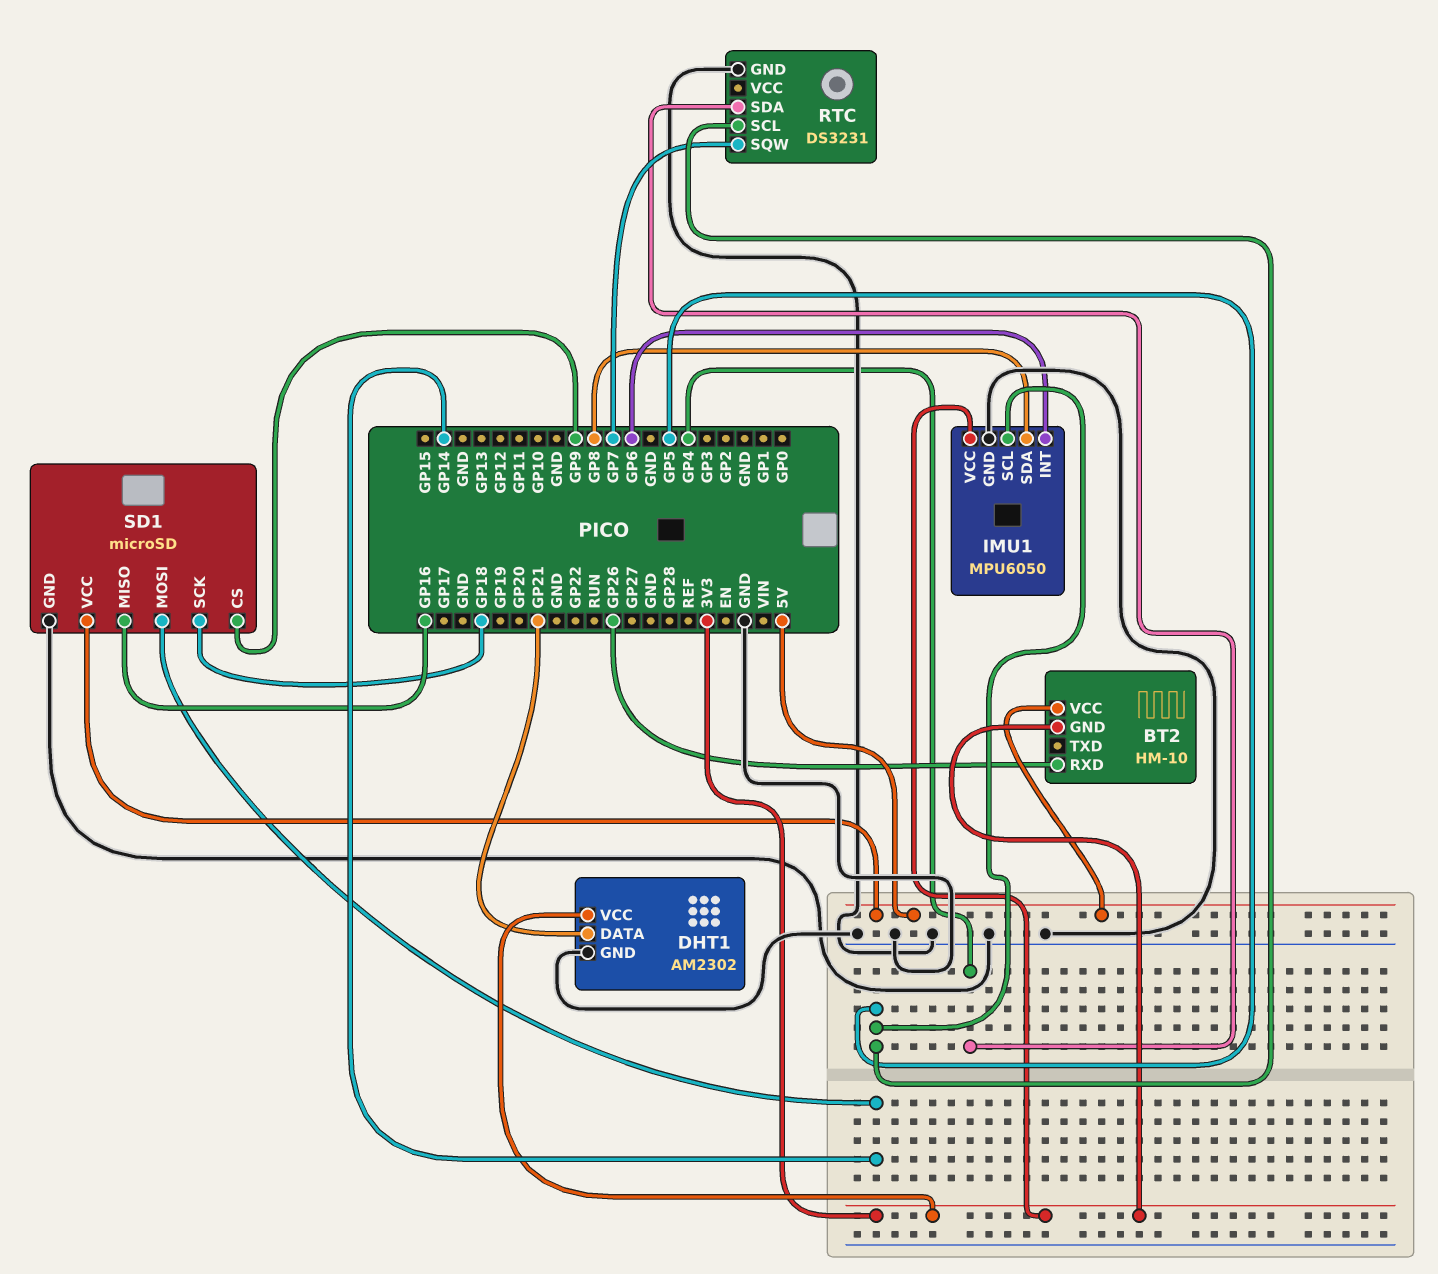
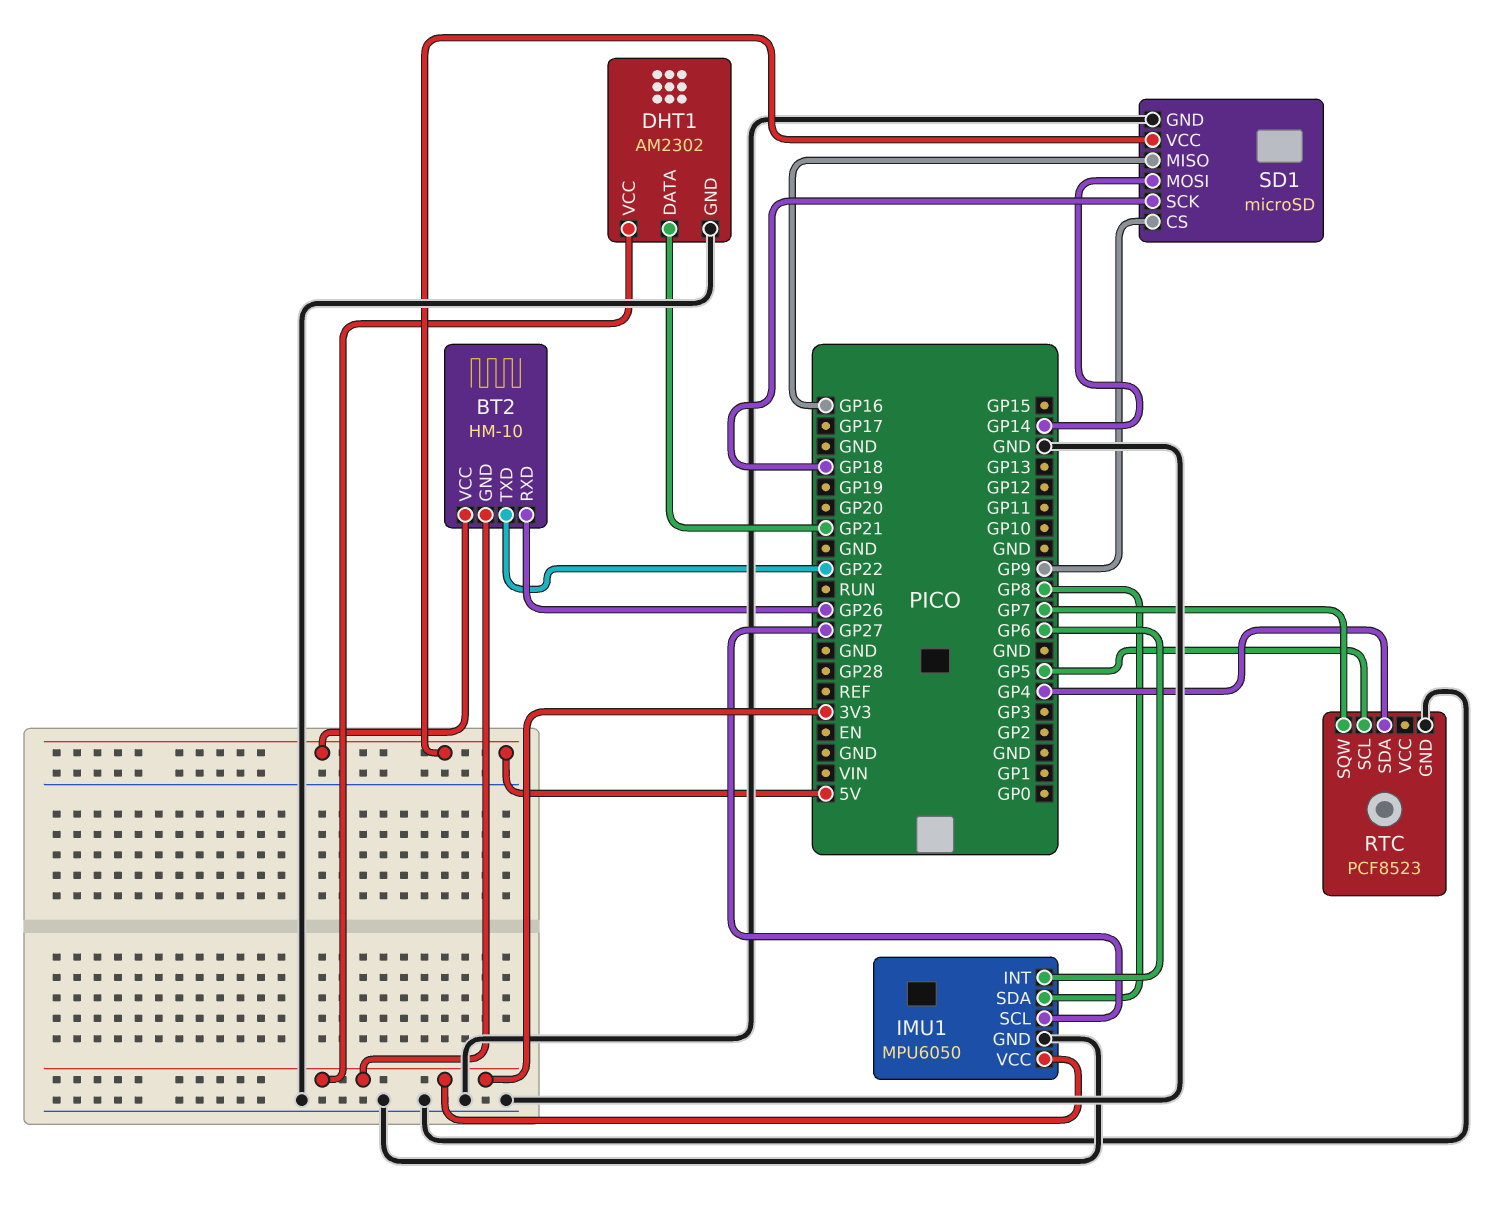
BT2 pin TXD: none -> GP22
IMU1 pin SCL: GP5 -> GP27
RTC: DS3231 -> PCF8523

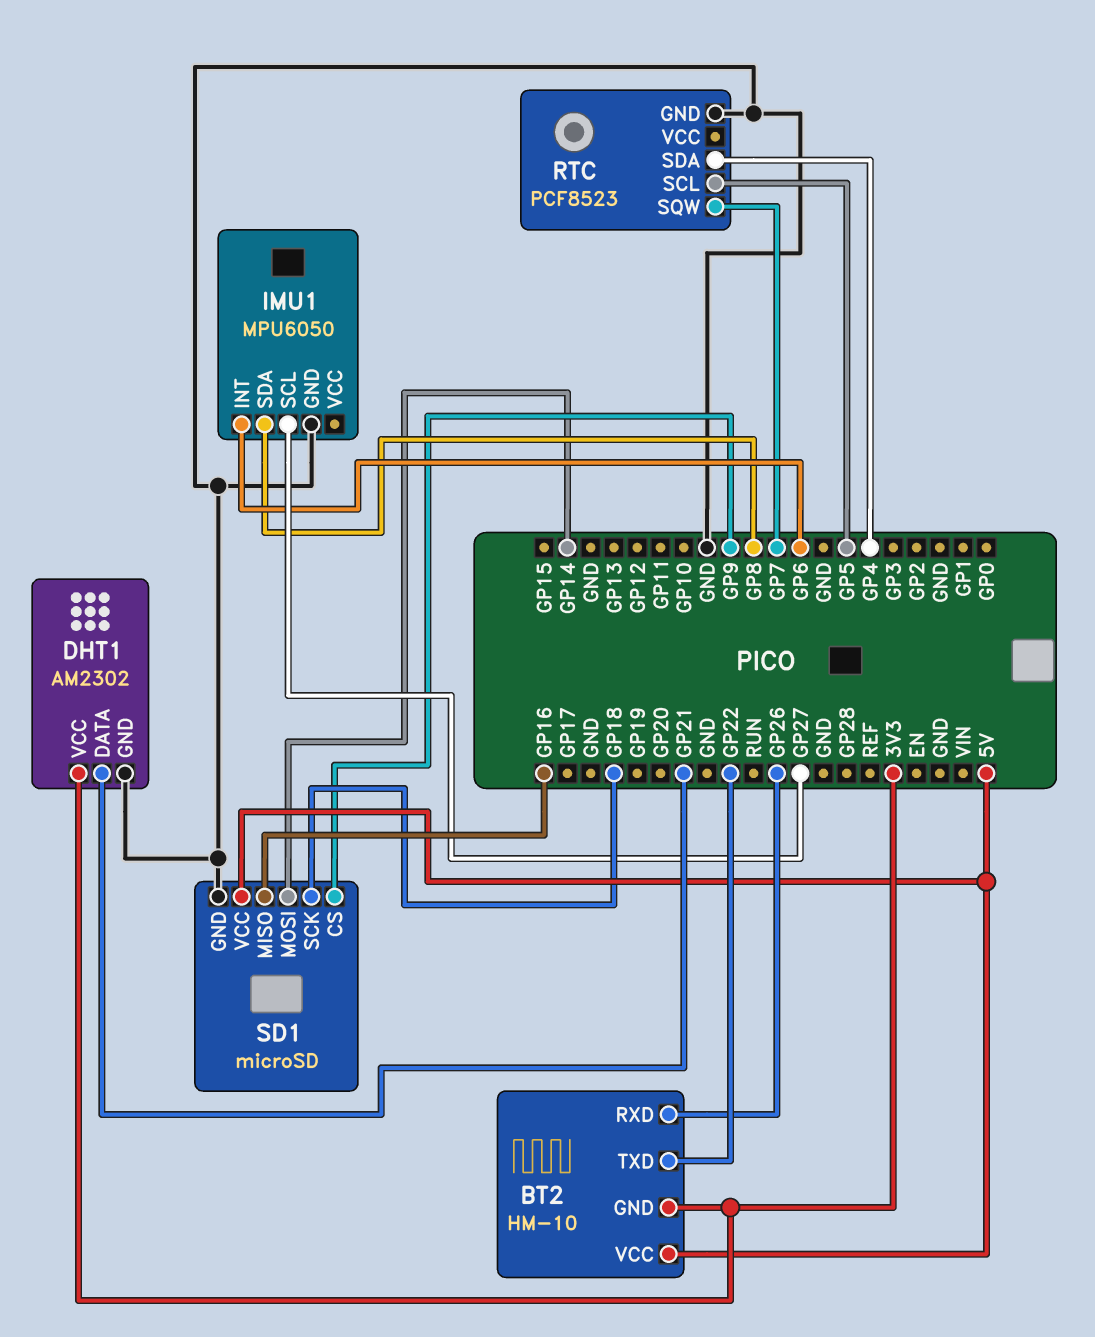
IMU1 pin VCC: 3V3 -> none

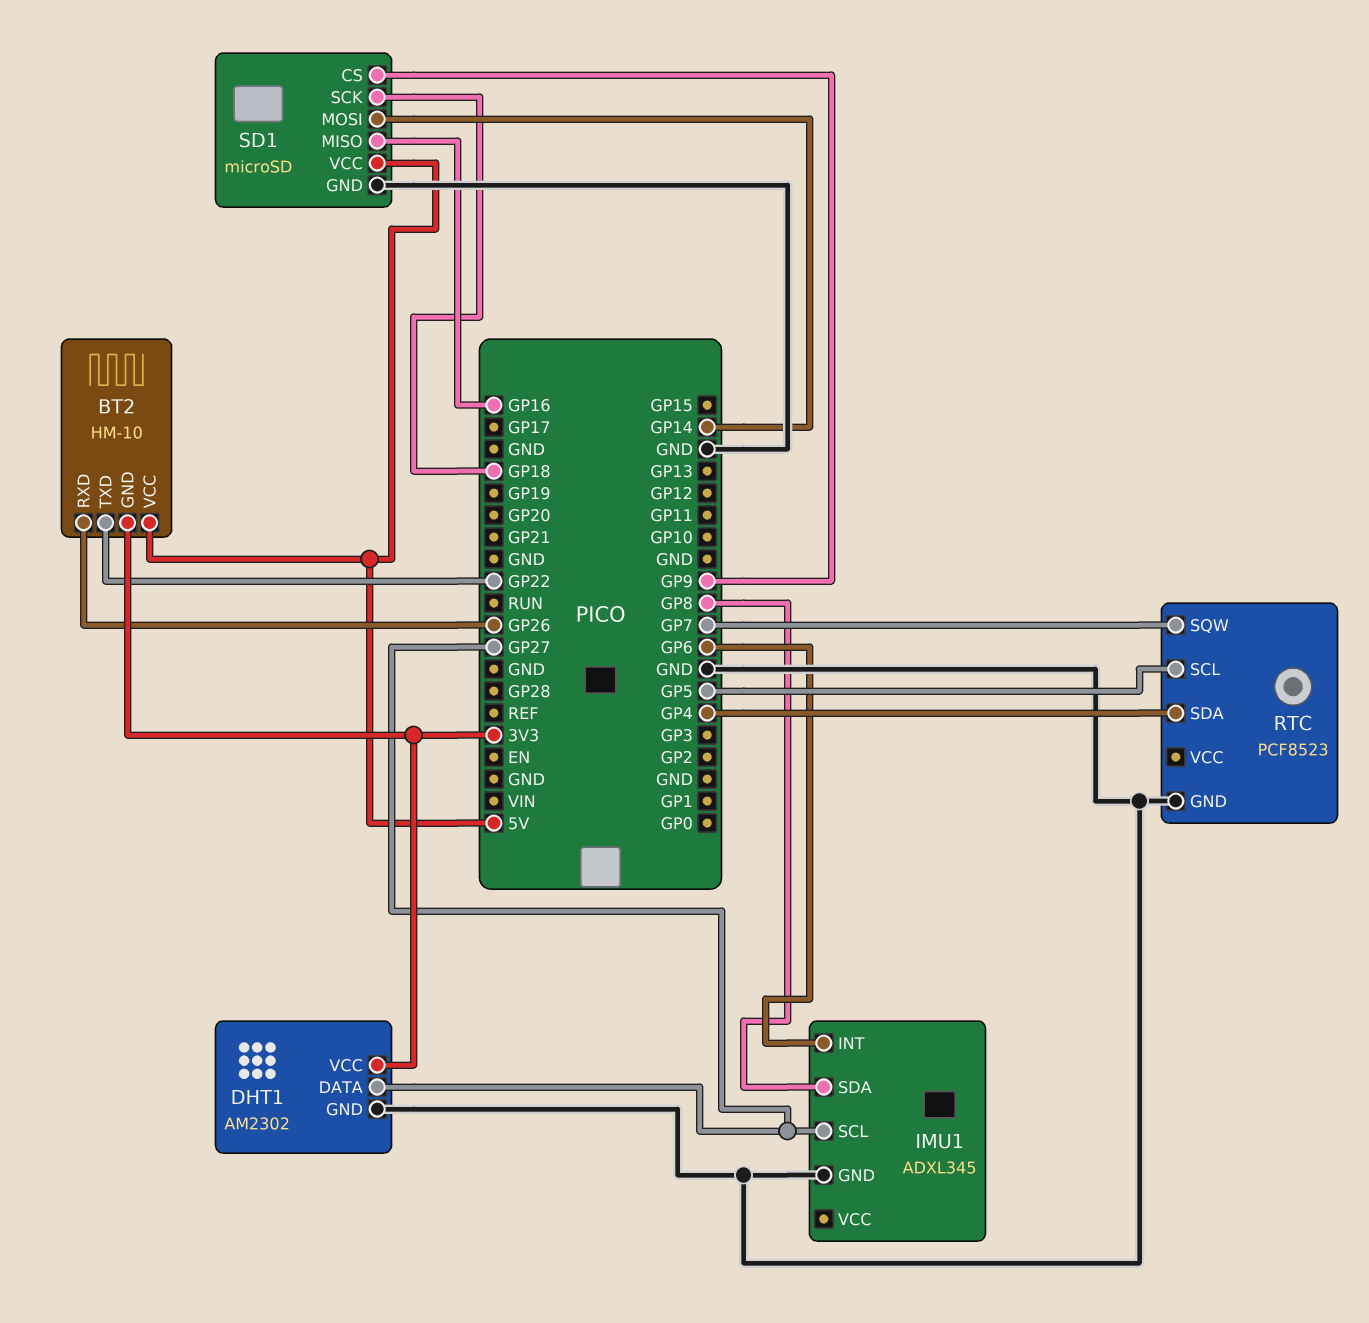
DHT1 pin DATA: GP21 -> GP27
IMU1: MPU6050 -> ADXL345

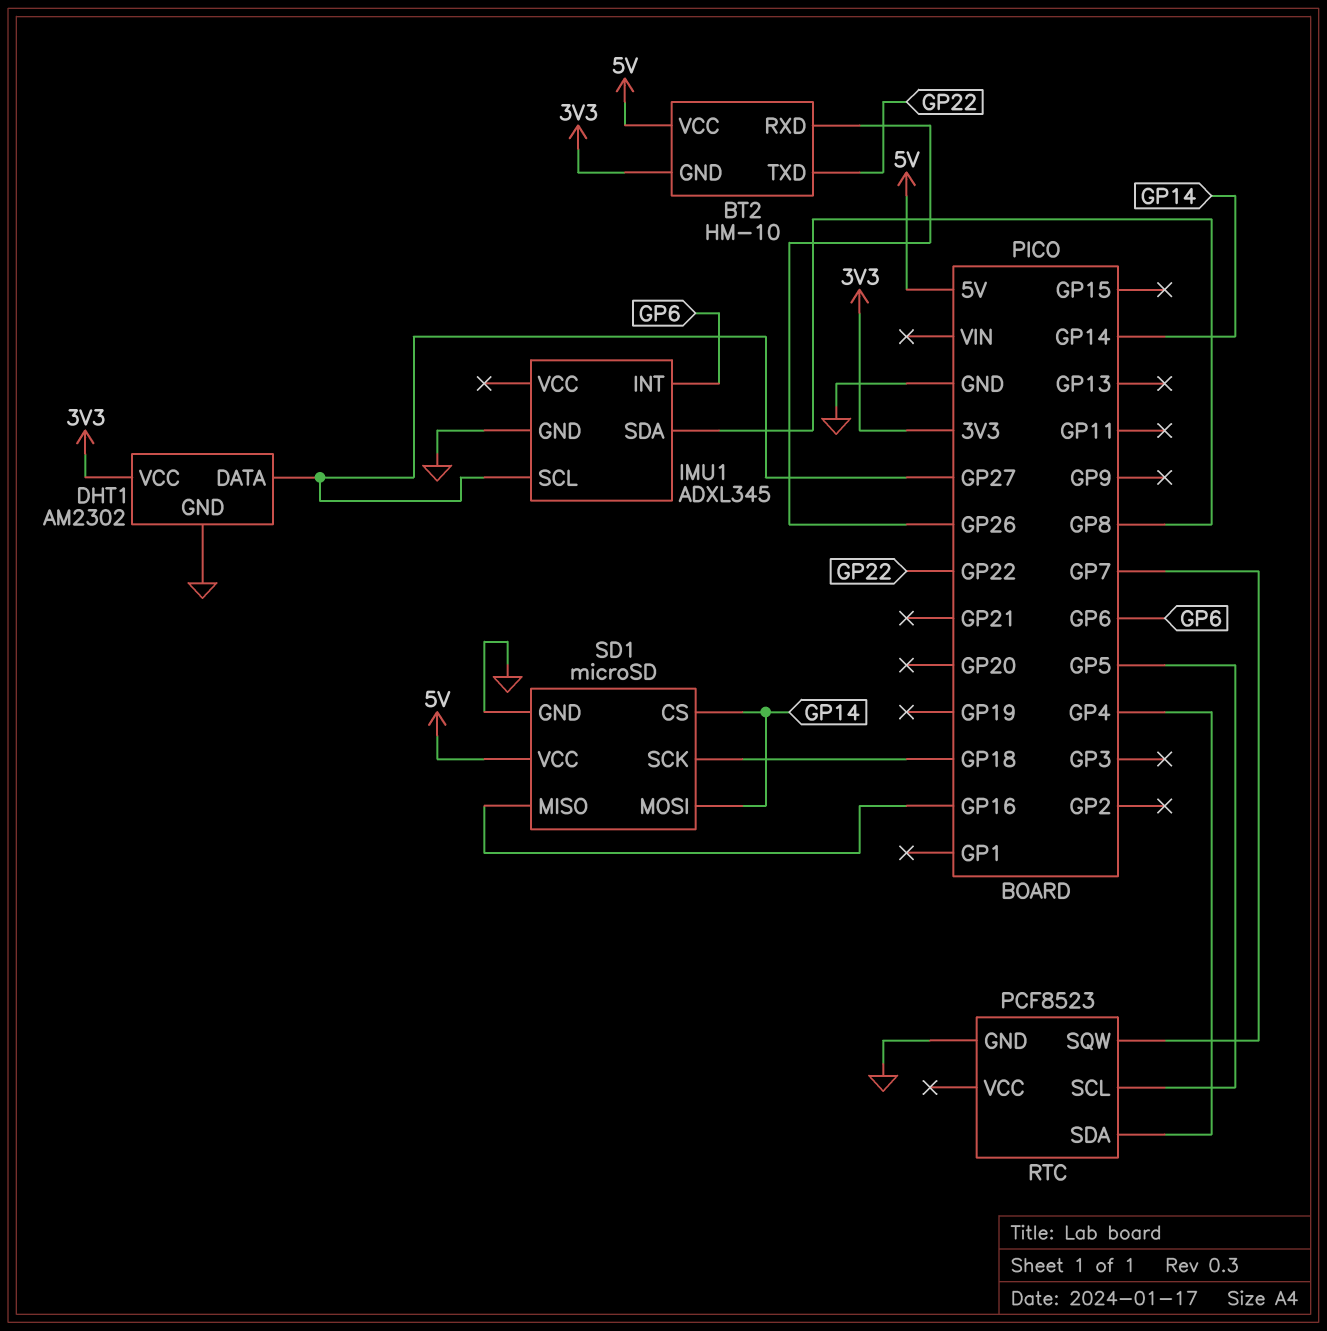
SD1 pin CS: GP9 -> GP14

